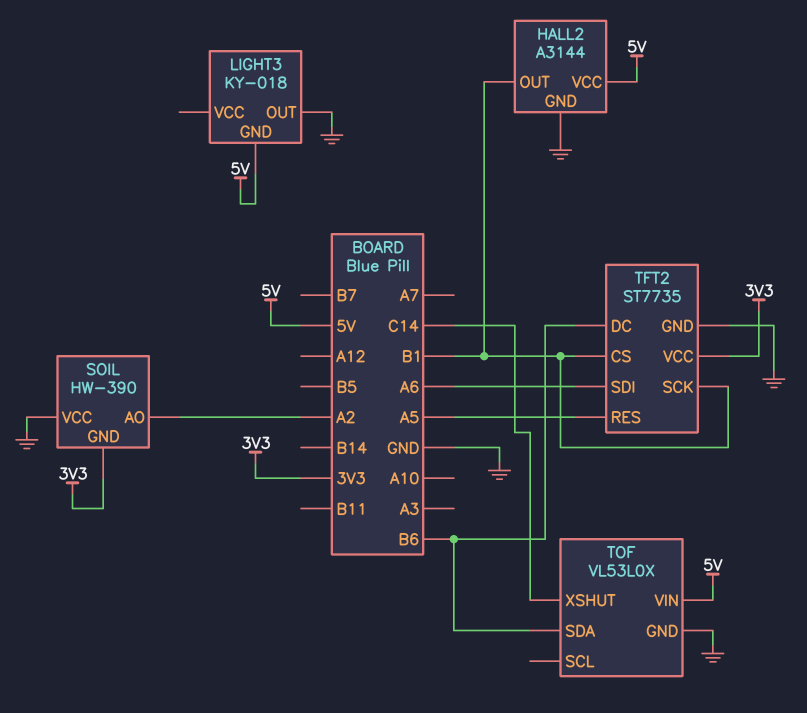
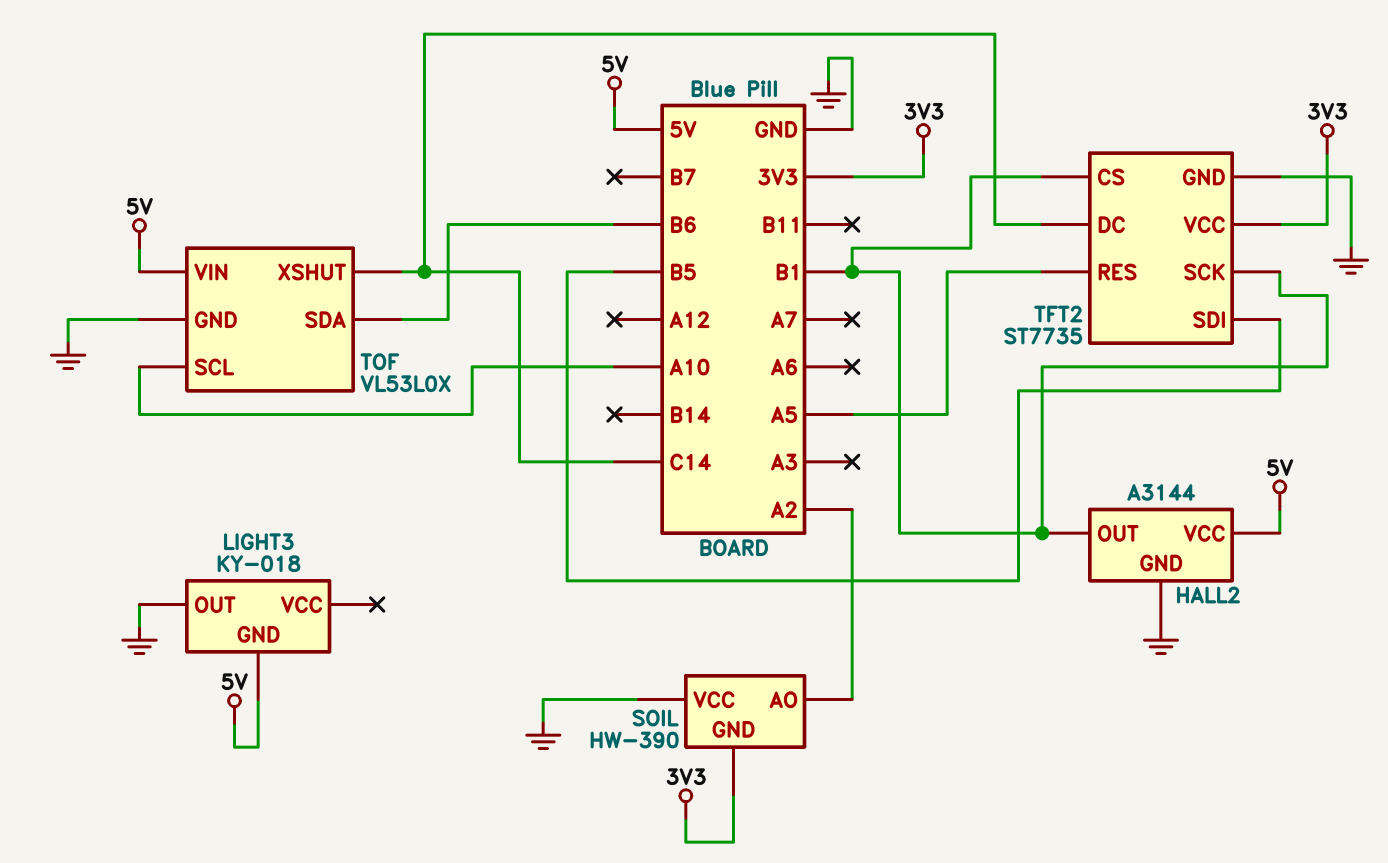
TFT2 pin DC: B6 -> C14
TFT2 pin SDI: A6 -> B5
TOF pin SCL: none -> A10

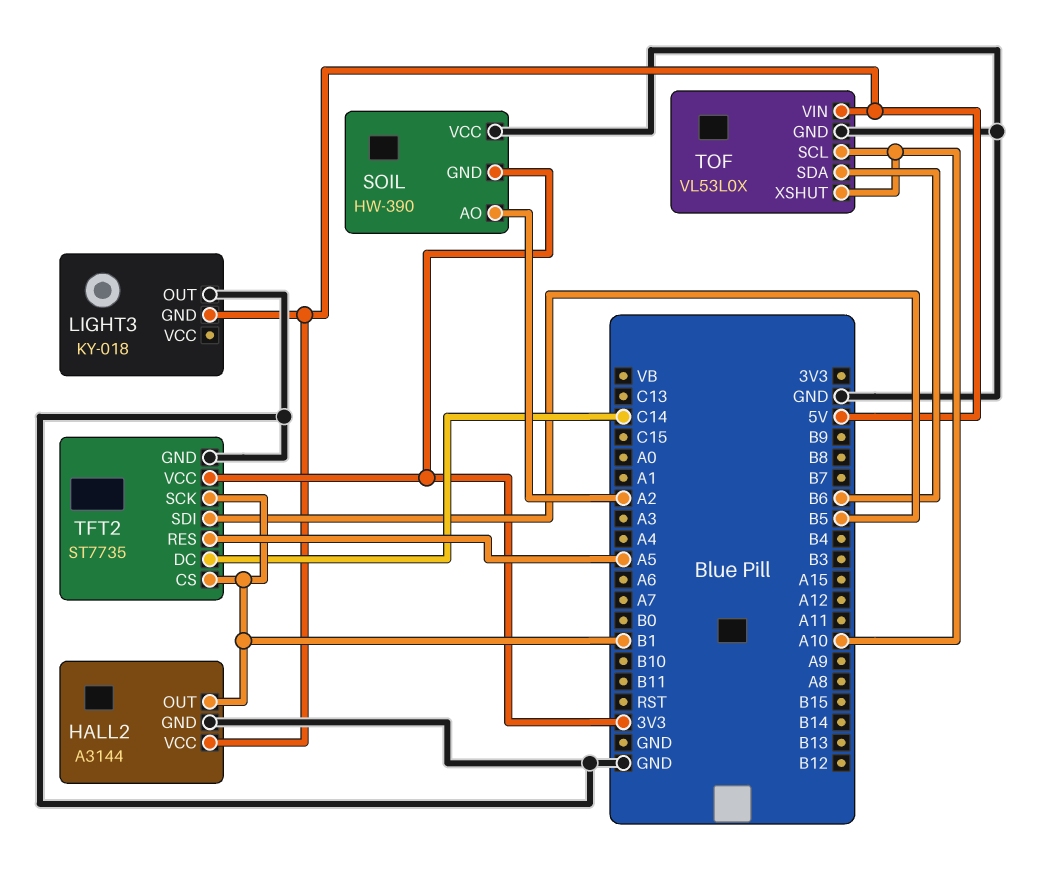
TOF pin XSHUT: C14 -> A10

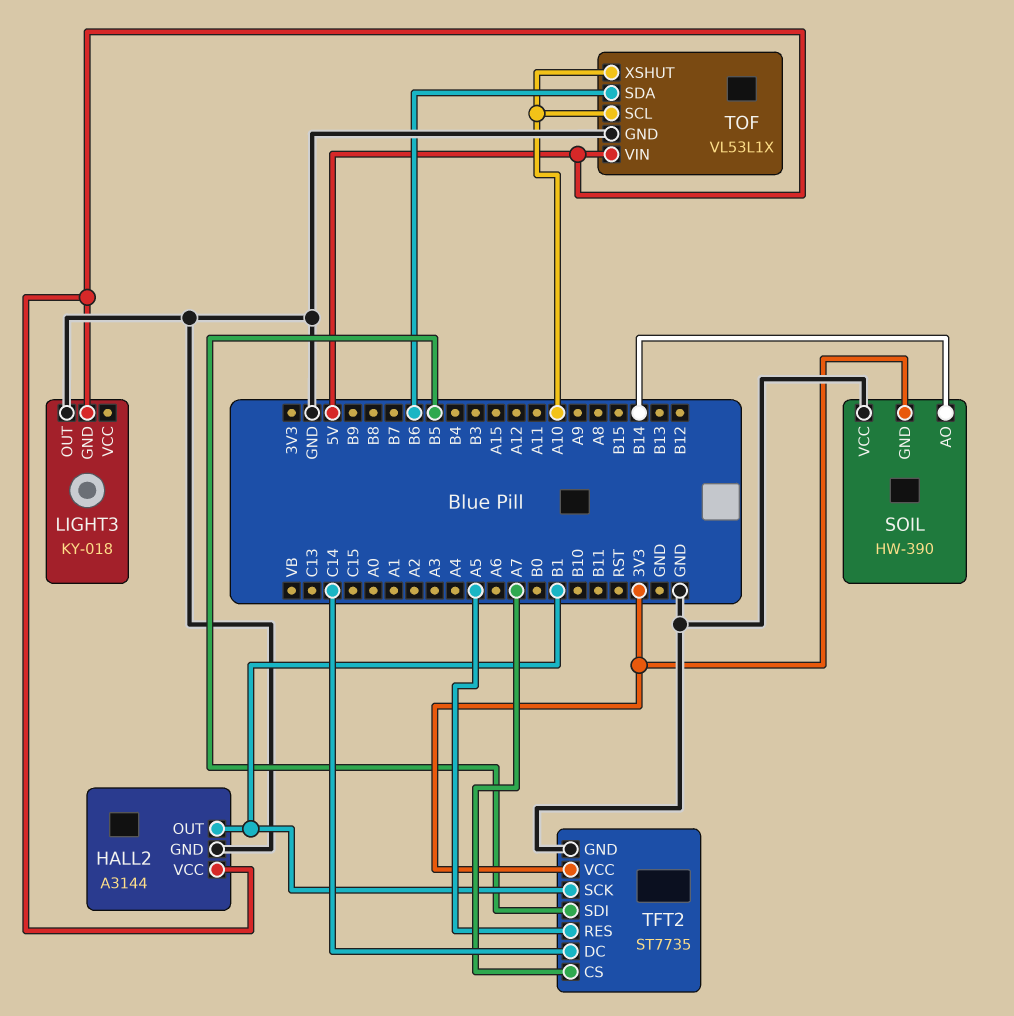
SOIL pin AO: A2 -> B14
TFT2 pin CS: B1 -> A7
TOF: VL53L0X -> VL53L1X

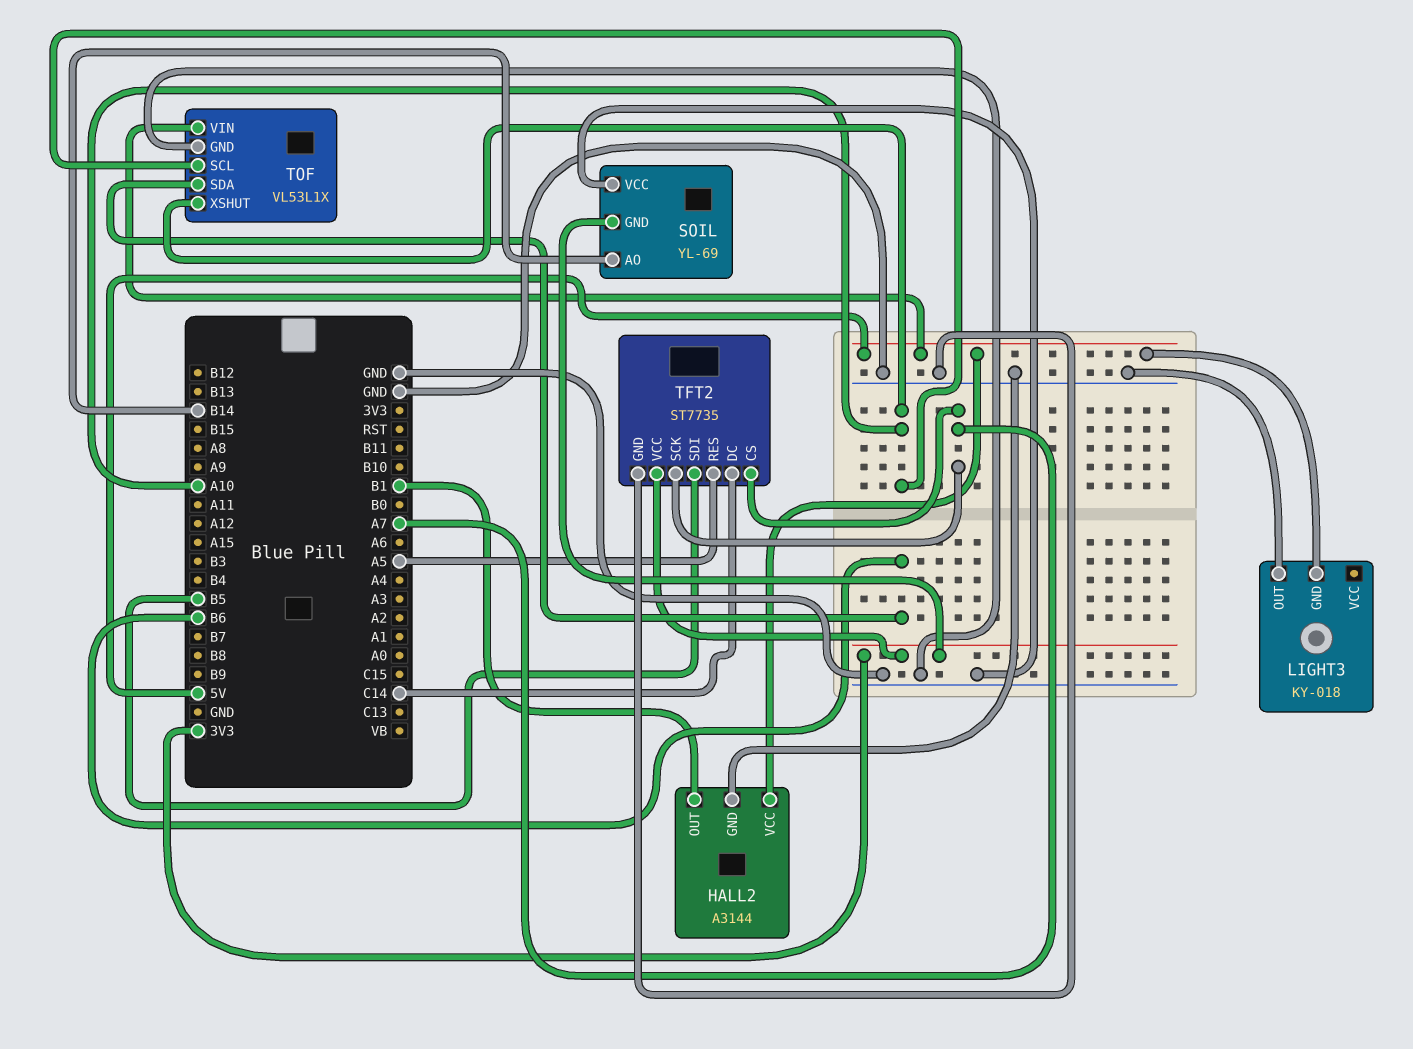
SOIL: HW-390 -> YL-69
TFT2 pin SCK: B1 -> A7

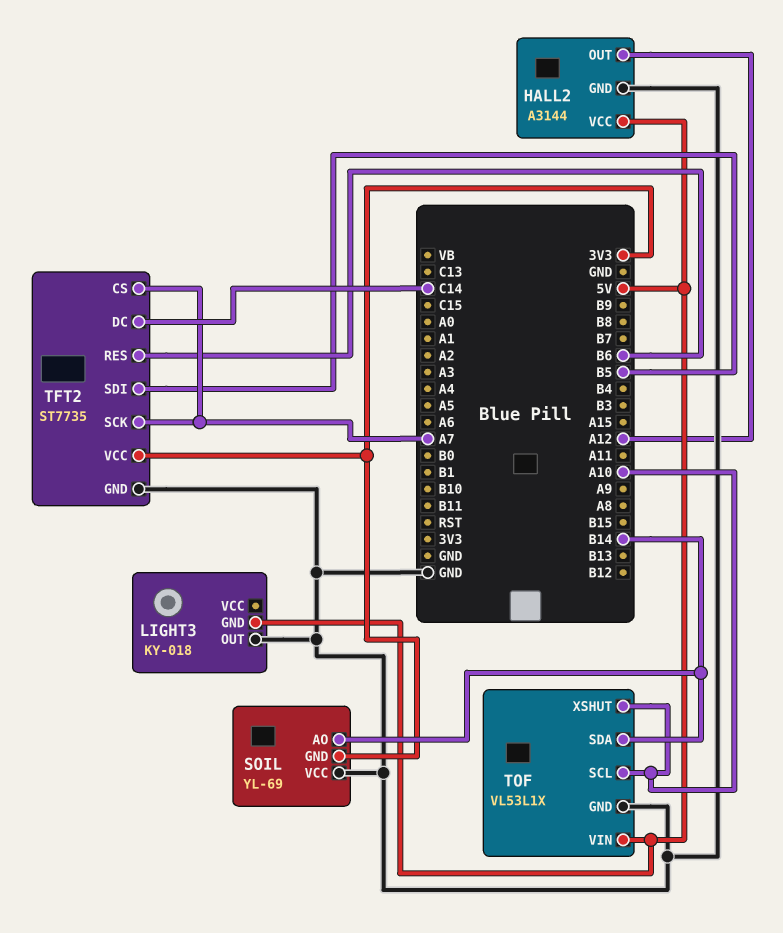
HALL2 pin OUT: B1 -> A12
TFT2 pin RES: A5 -> B6
TOF pin SDA: B6 -> B14

